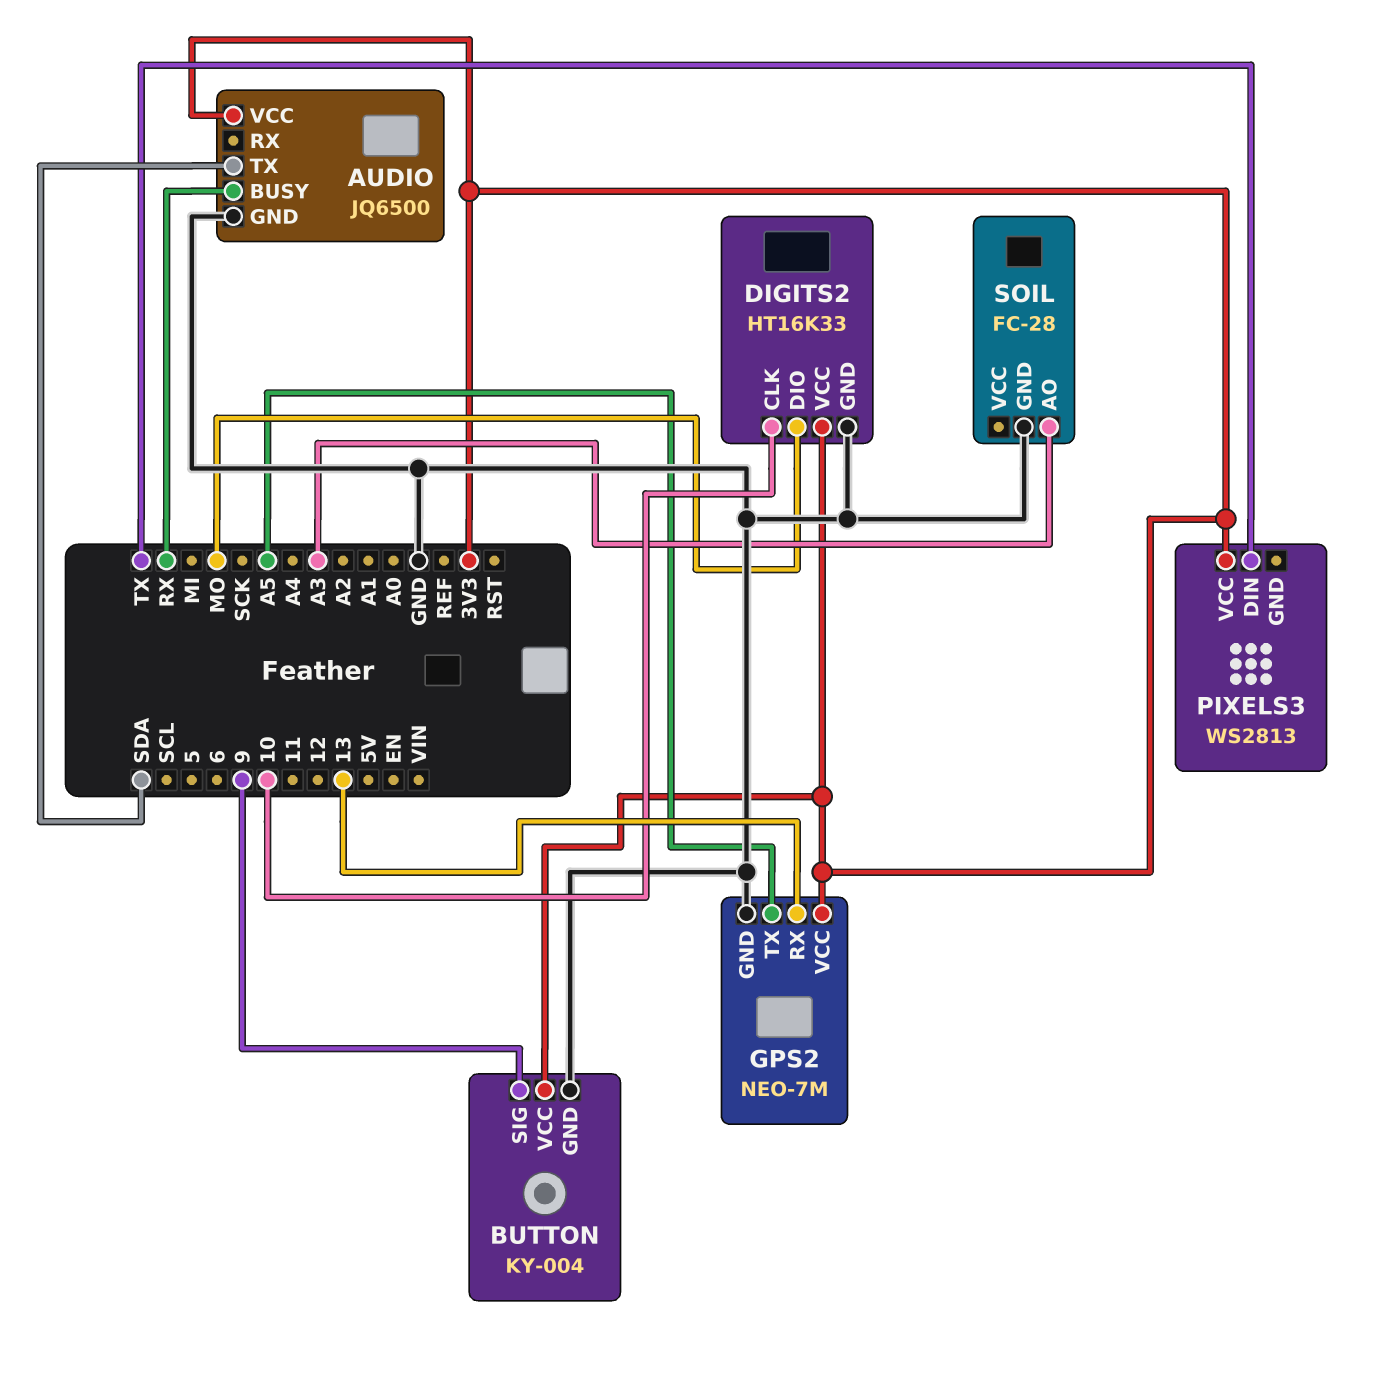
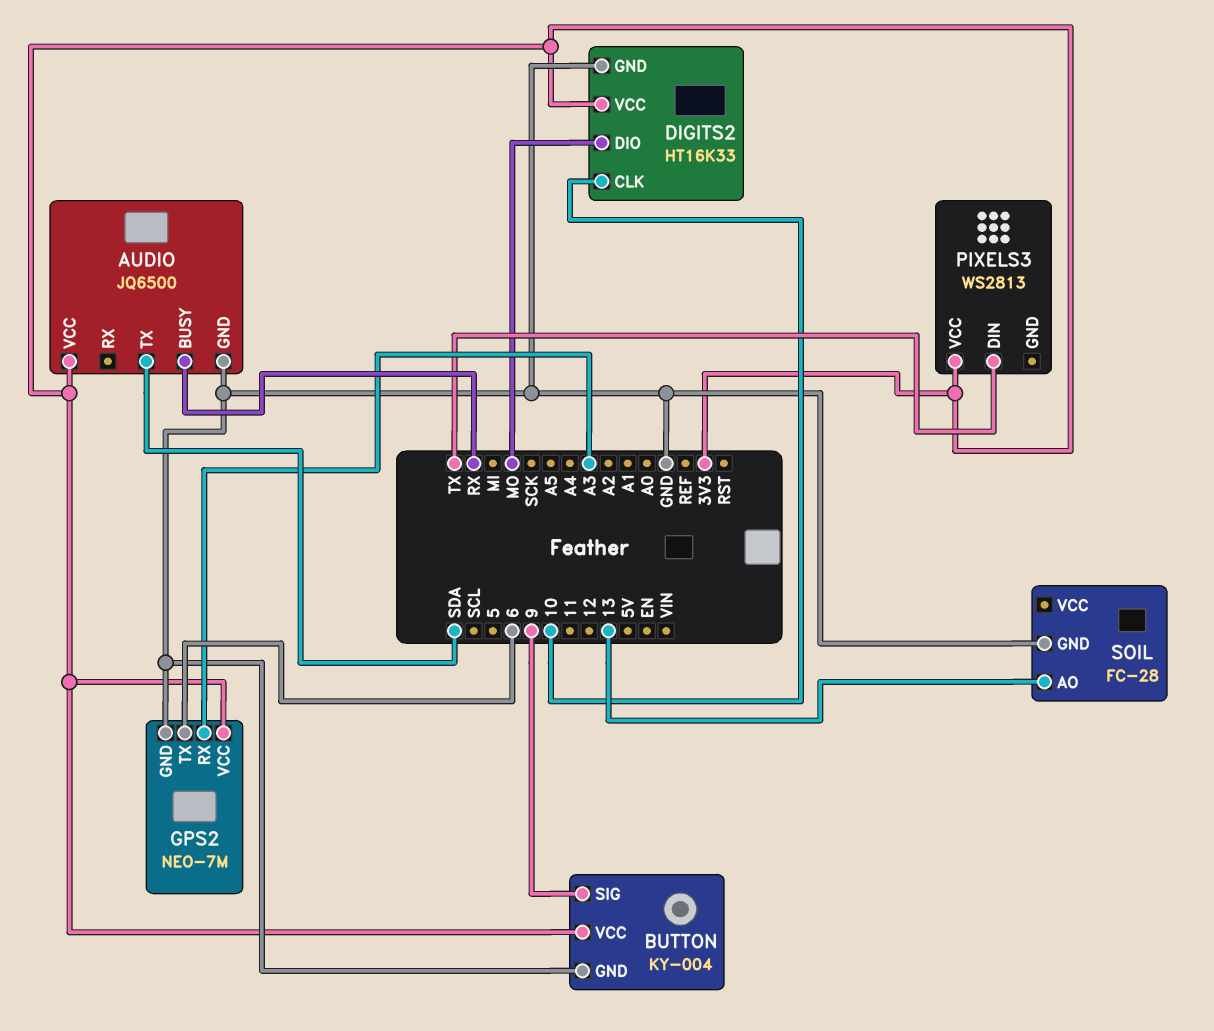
GPS2 pin RX: 13 -> A3
GPS2 pin TX: A5 -> 6
SOIL pin AO: A3 -> 13

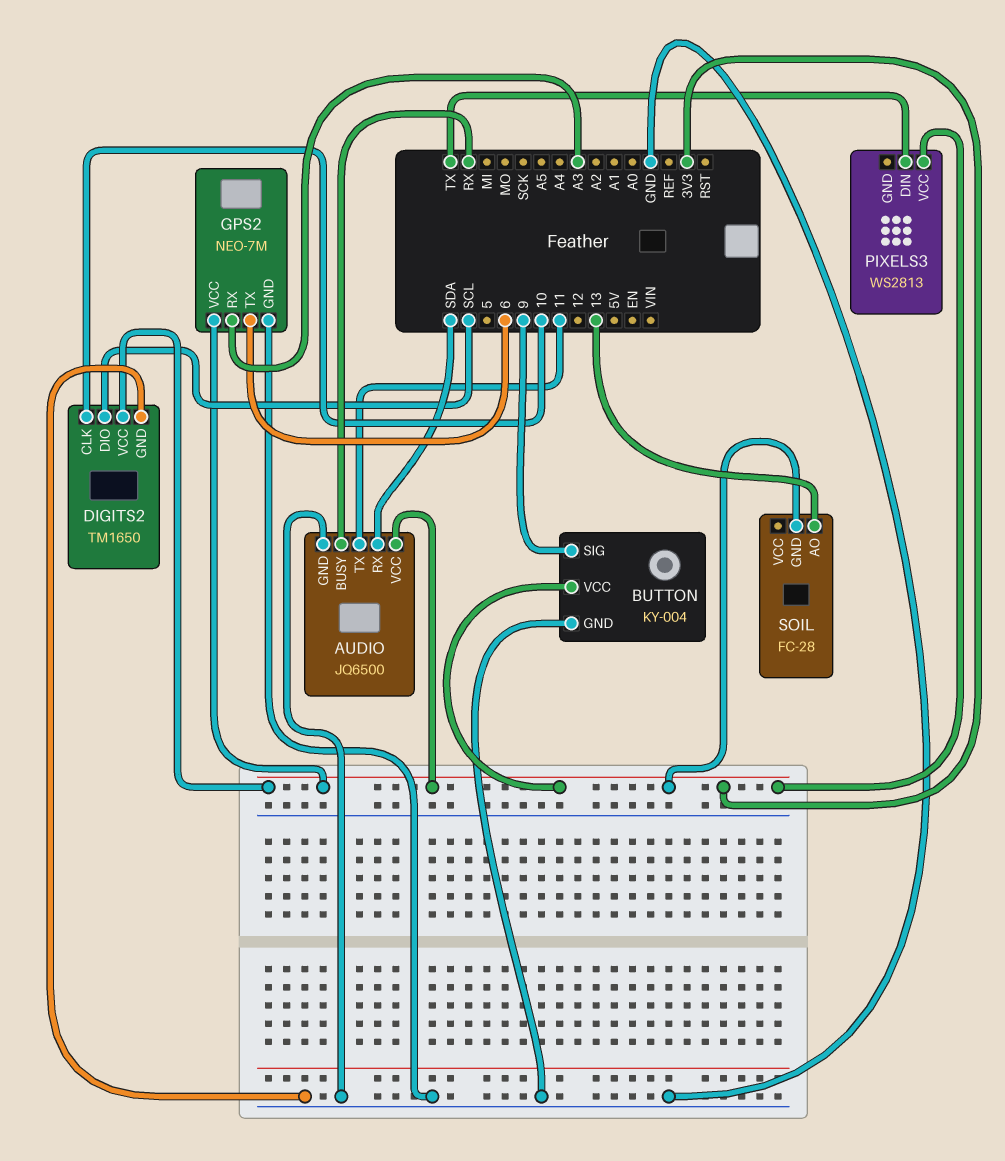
AUDIO pin RX: none -> SDA
AUDIO pin TX: SDA -> 11
DIGITS2: HT16K33 -> TM1650
DIGITS2 pin DIO: MO -> SCL
SOIL pin GND: GND -> 3V3

